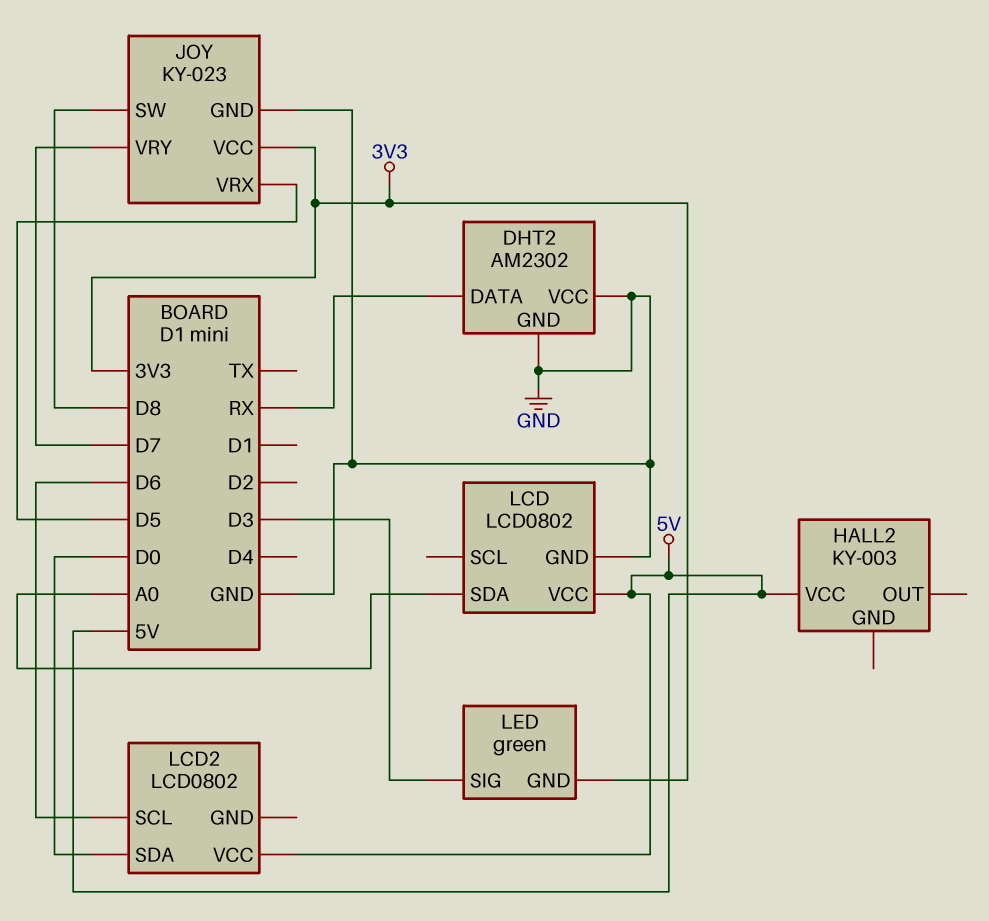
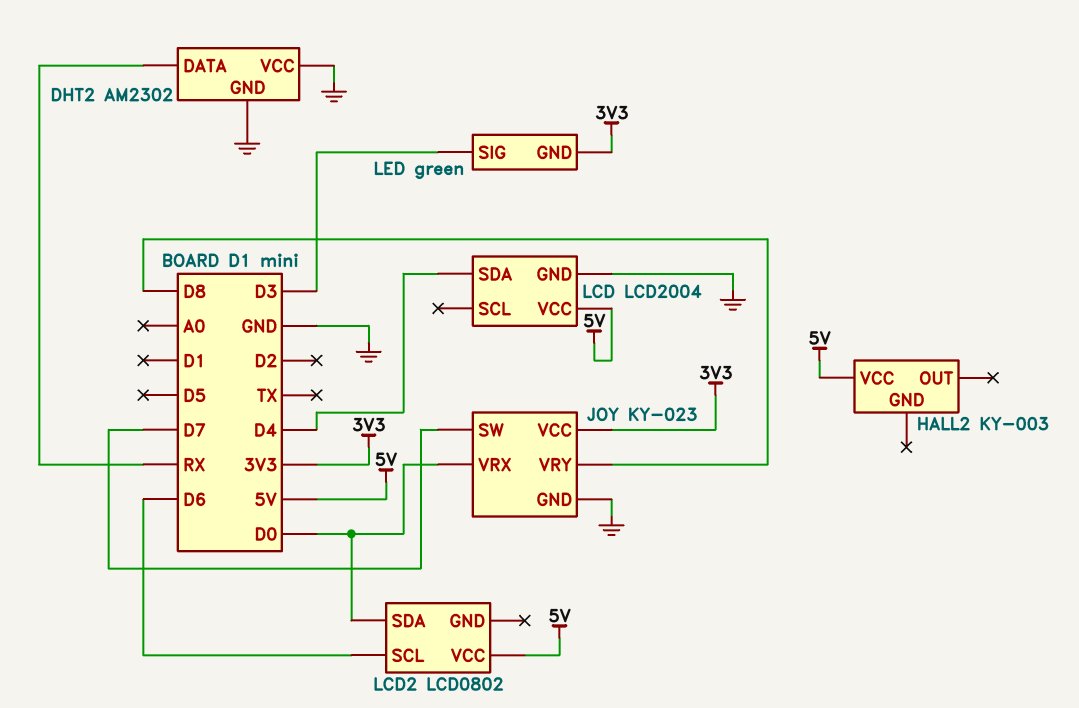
JOY pin SW: D8 -> D7
JOY pin VRX: D5 -> D0
JOY pin VRY: D7 -> D8
LCD: LCD0802 -> LCD2004
LCD pin SDA: A0 -> D4

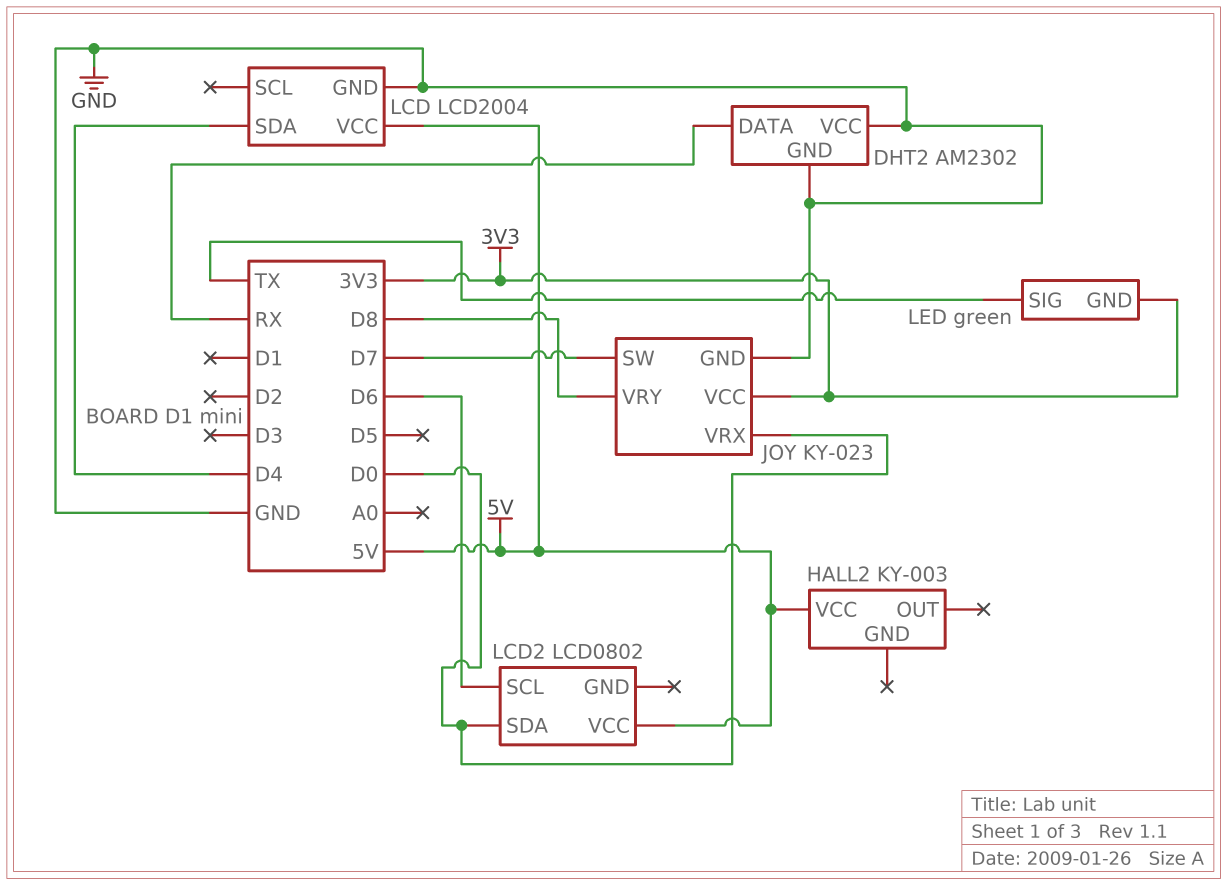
LED pin SIG: D3 -> TX

